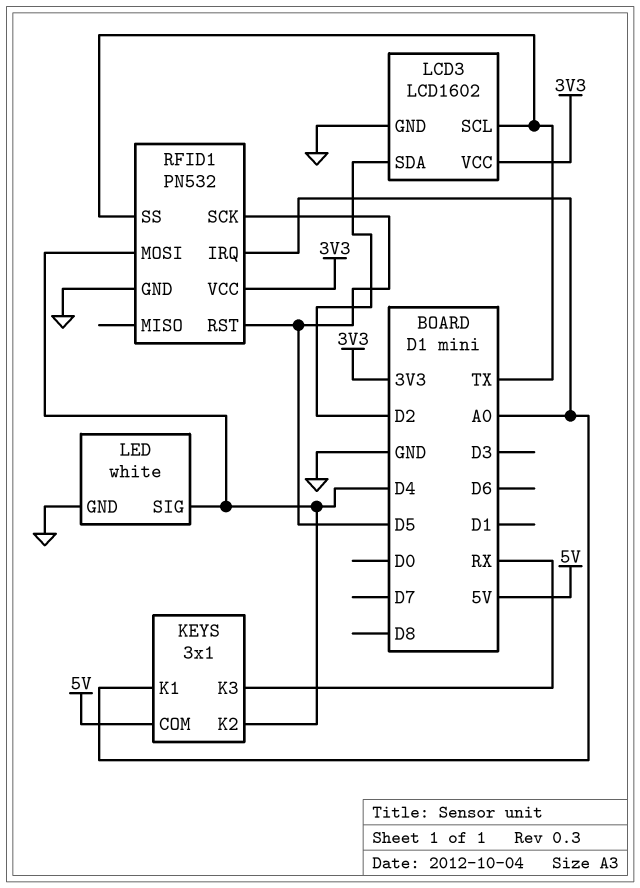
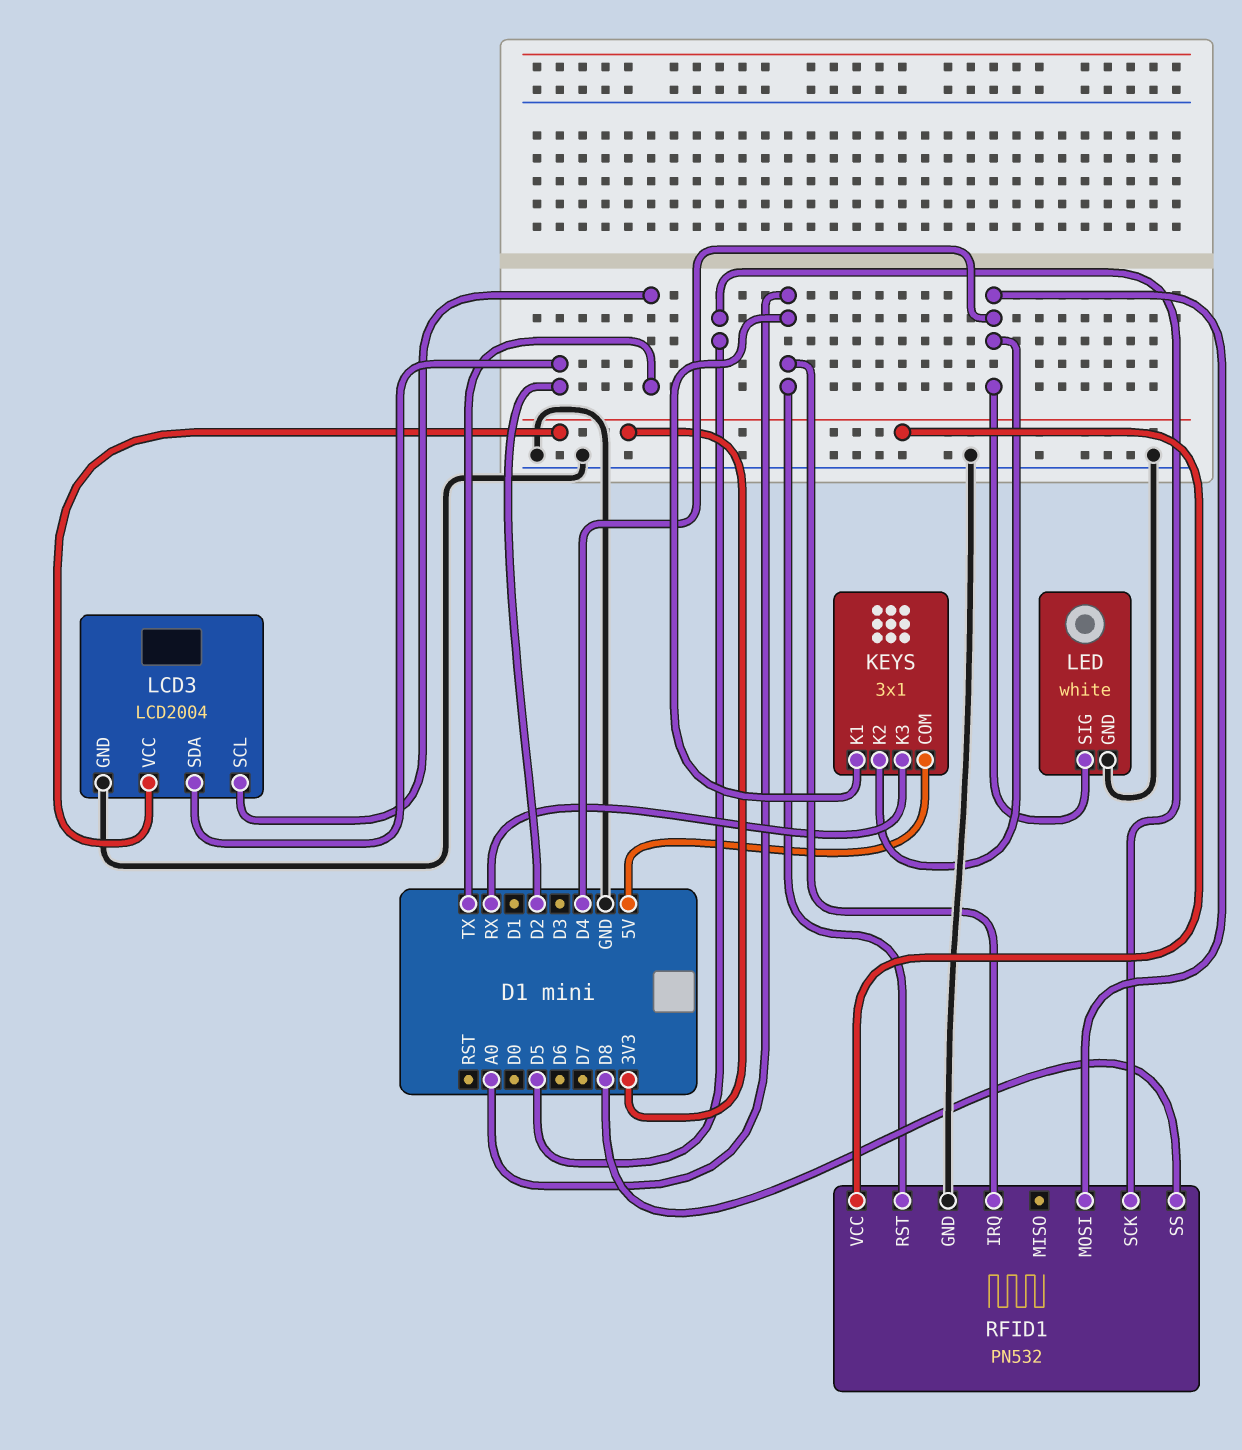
LCD3: LCD1602 -> LCD2004
RFID1 pin RST: D5 -> A0
RFID1 pin SS: TX -> D8

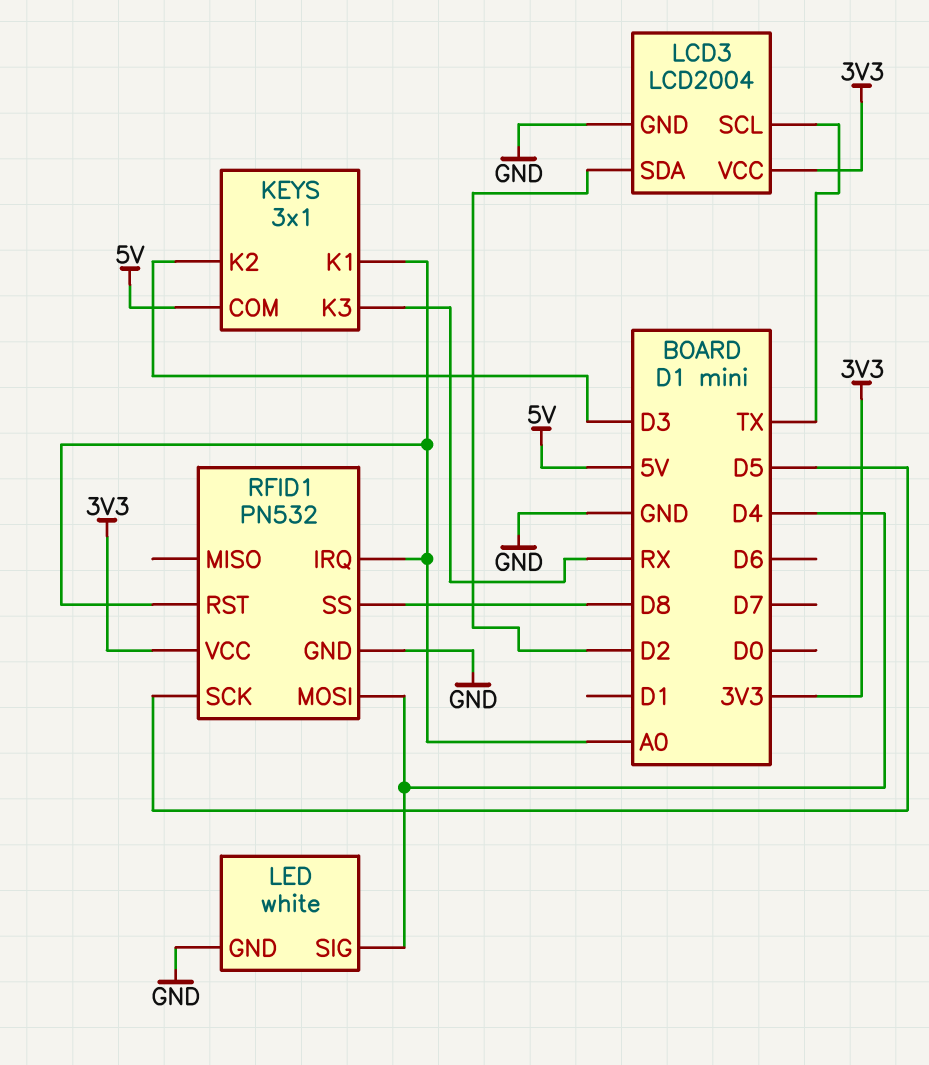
KEYS pin K2: D4 -> D3

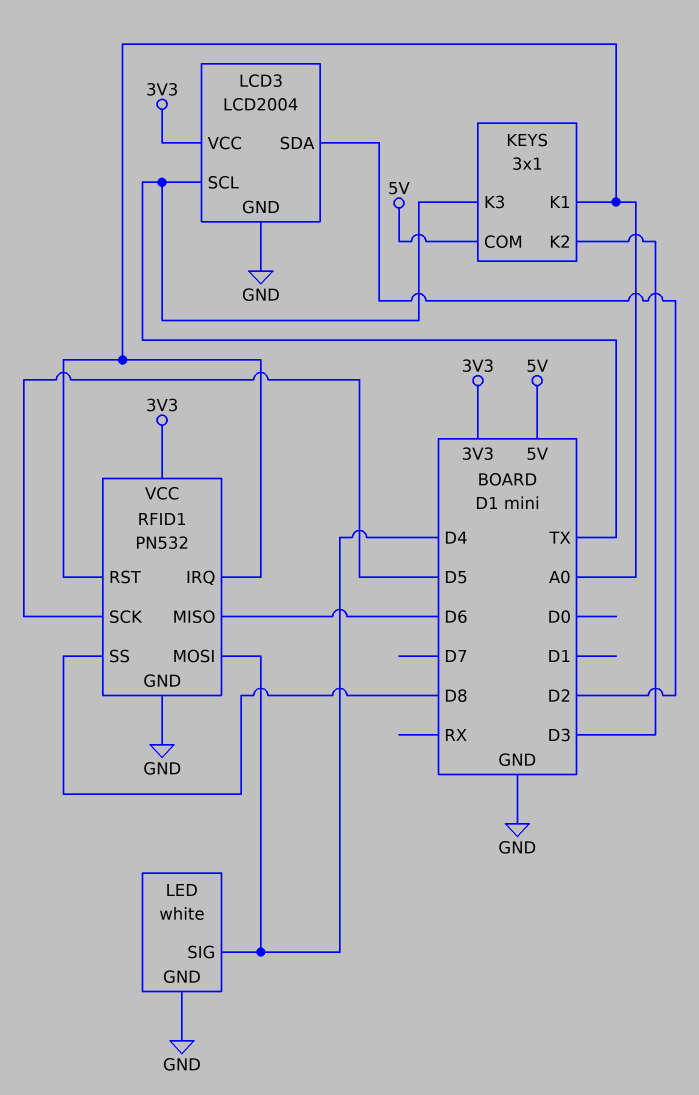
KEYS pin K3: RX -> TX
RFID1 pin MISO: none -> D6

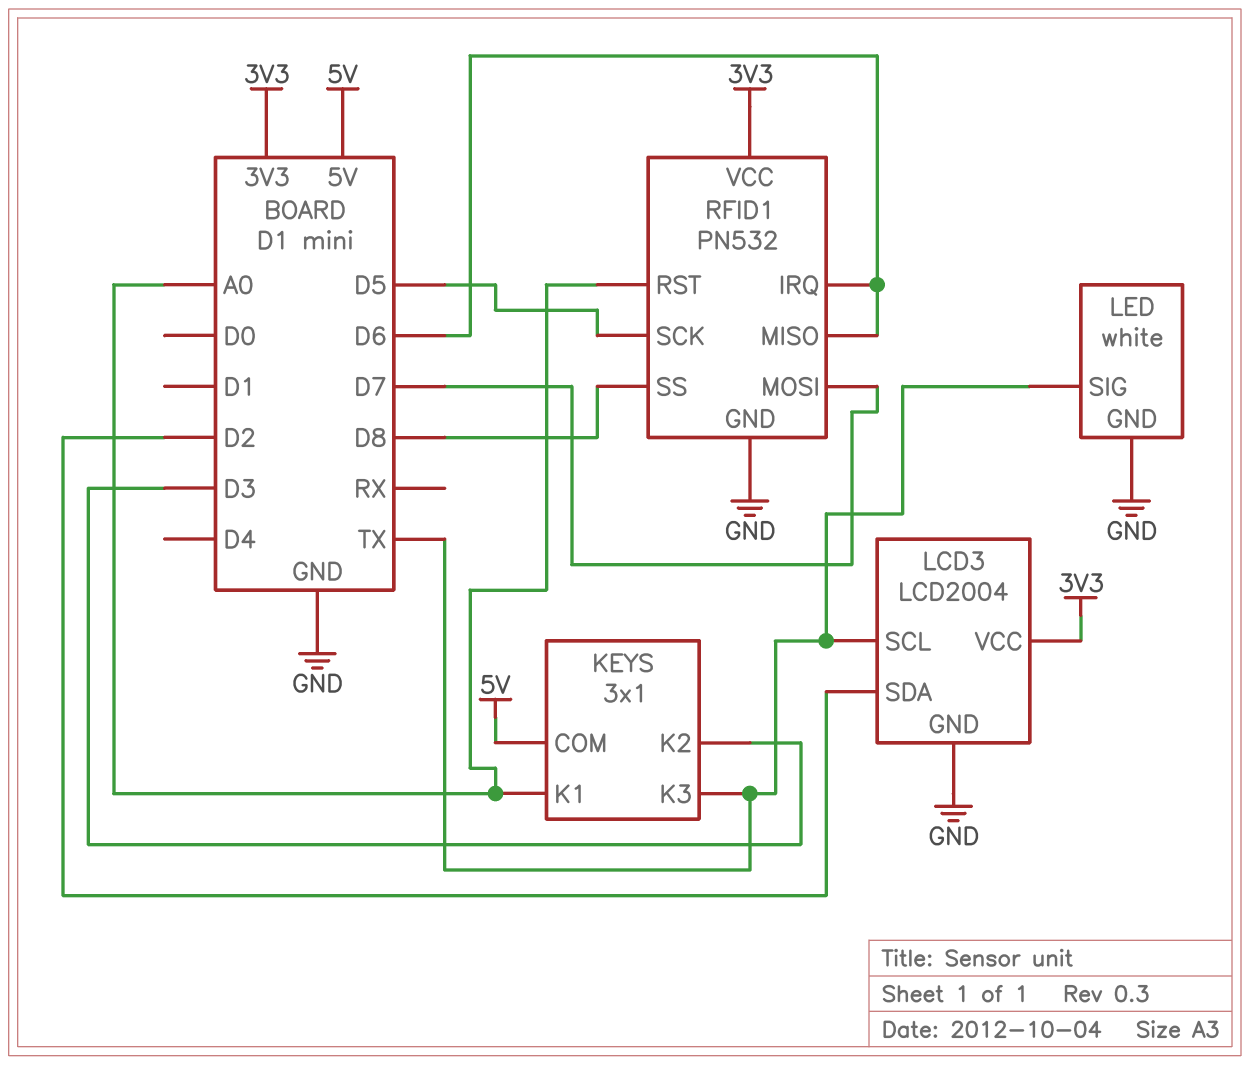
LED pin SIG: D4 -> TX
RFID1 pin IRQ: A0 -> D6
RFID1 pin MOSI: D4 -> D7

